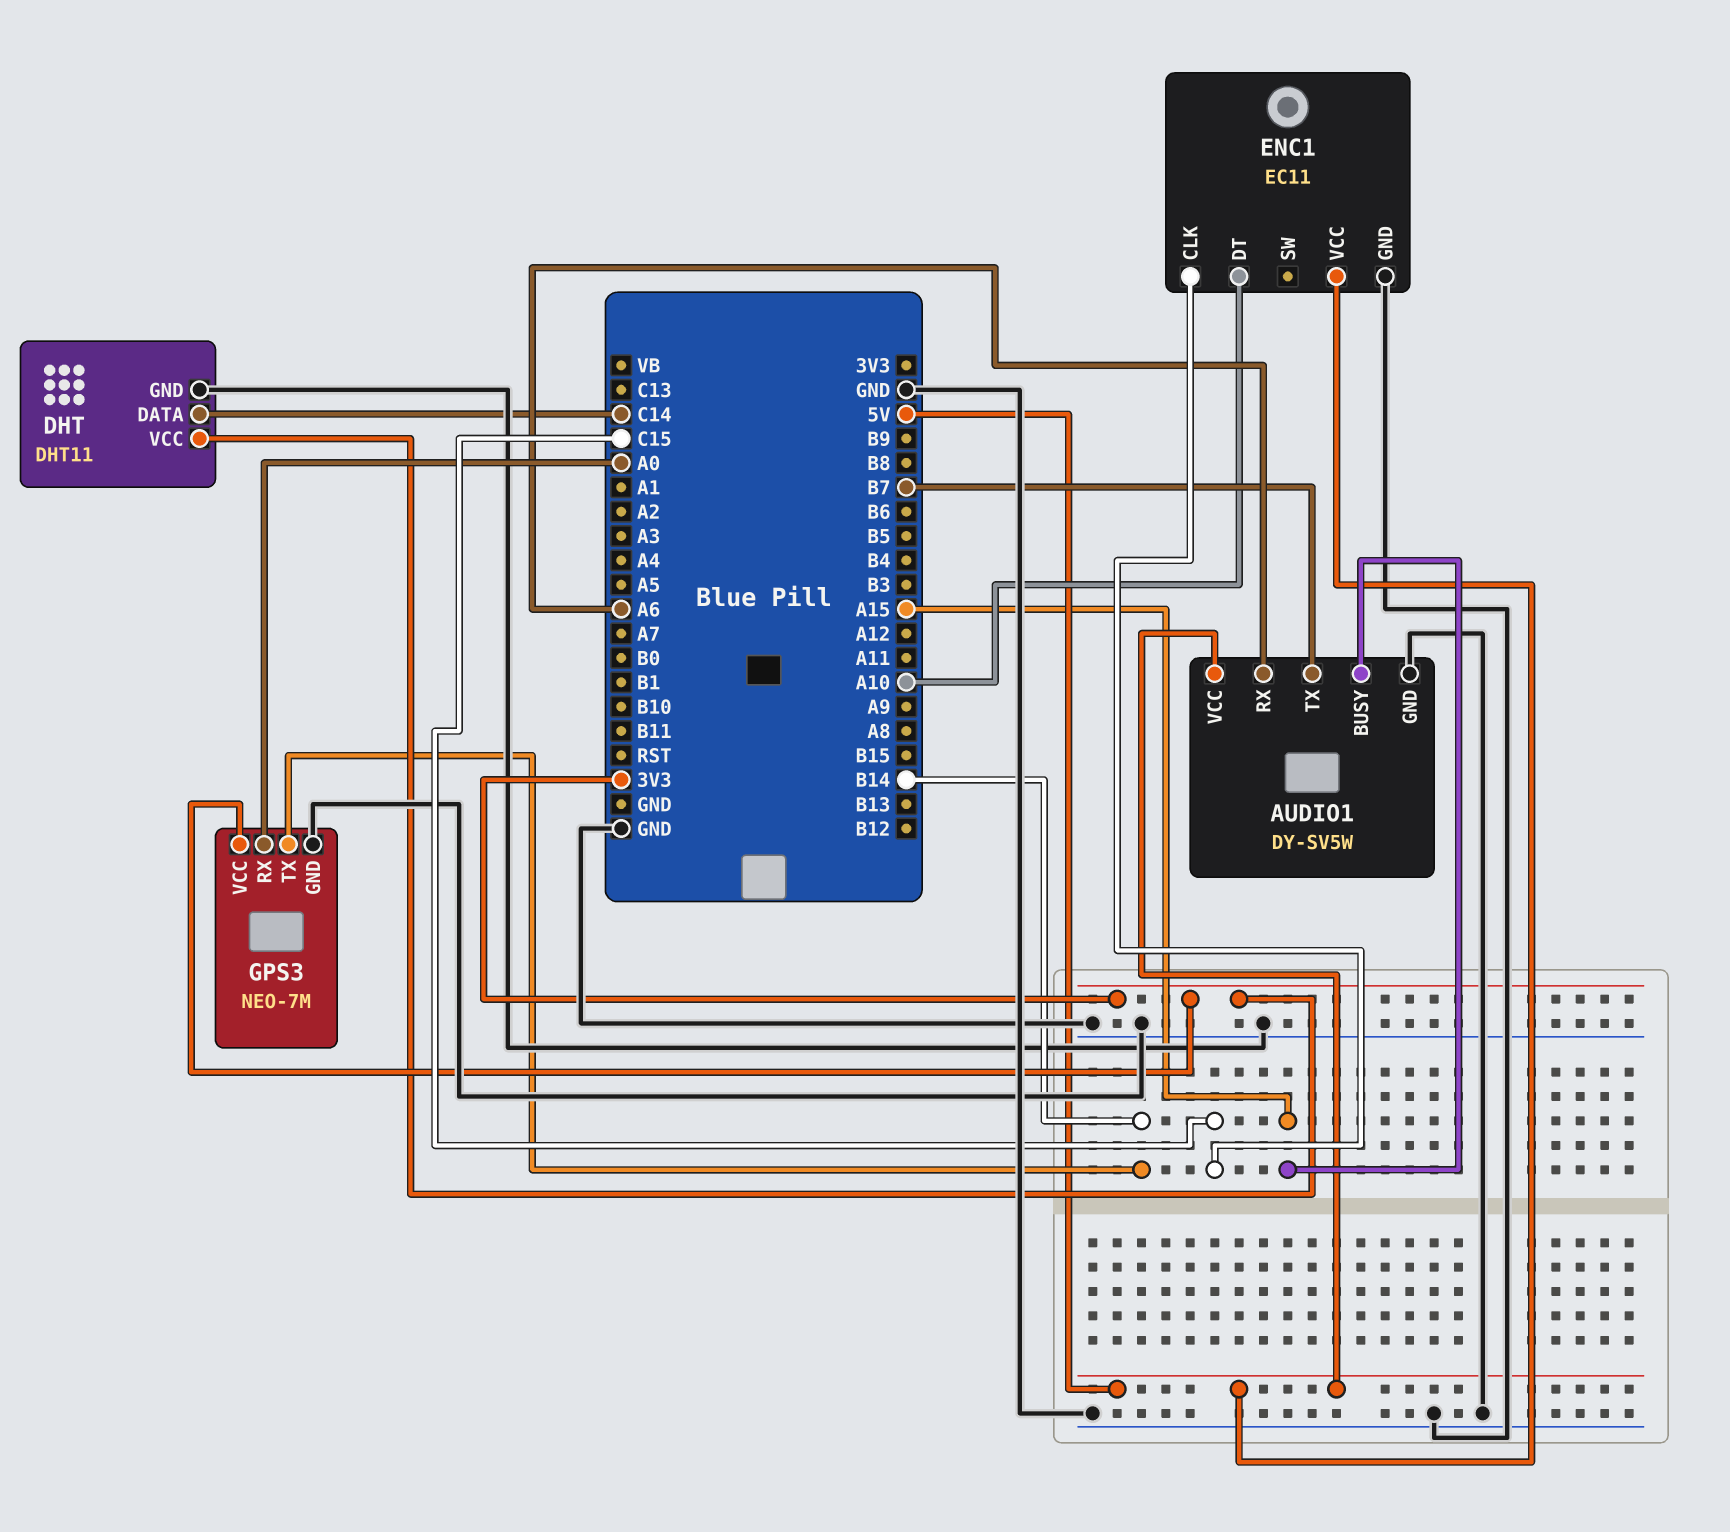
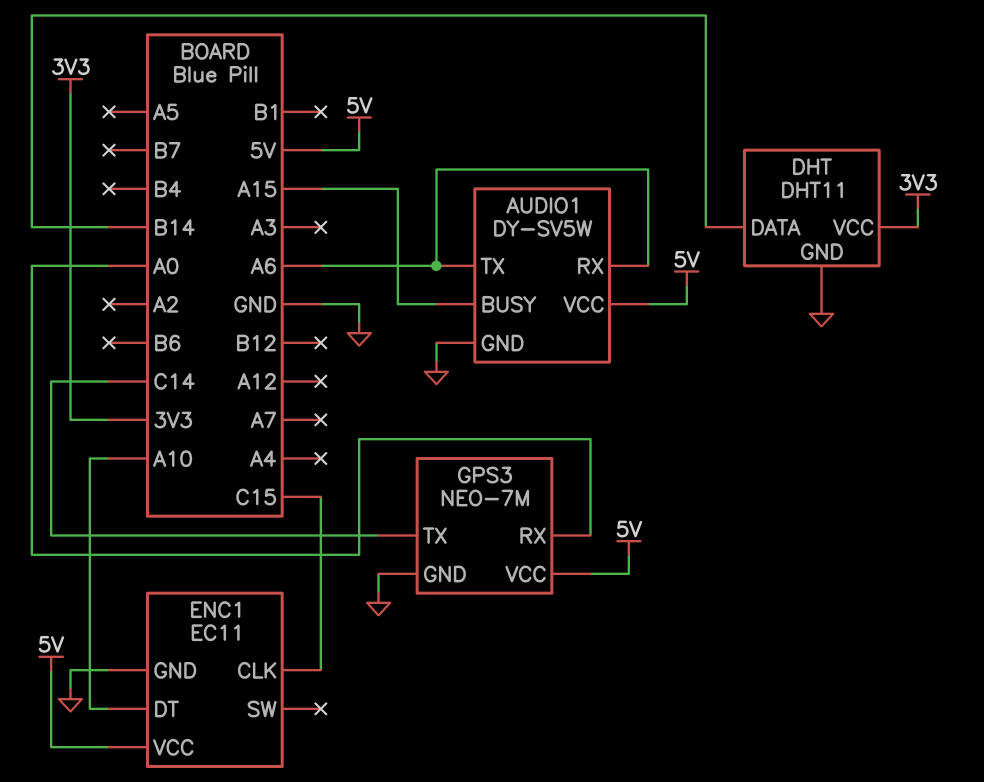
AUDIO1 pin TX: B7 -> A6
DHT pin DATA: C14 -> B14
GPS3 pin TX: B14 -> C14
GPS3 pin VCC: 3V3 -> 5V

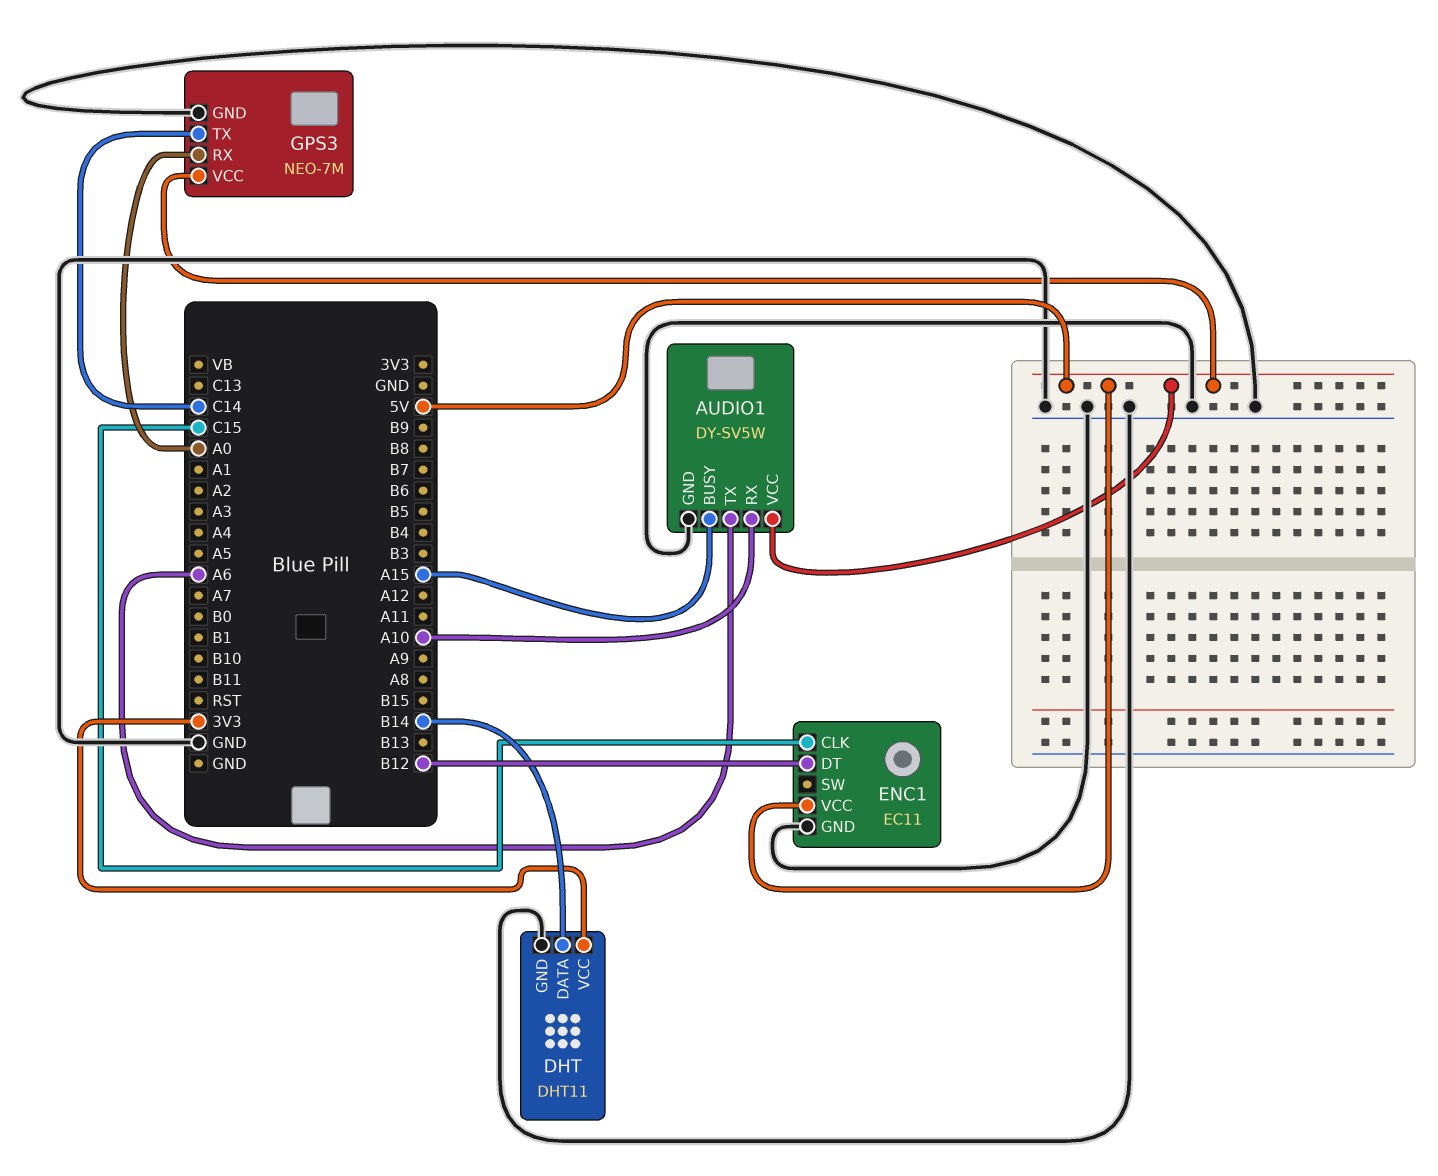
AUDIO1 pin RX: A6 -> A10
ENC1 pin DT: A10 -> B12

